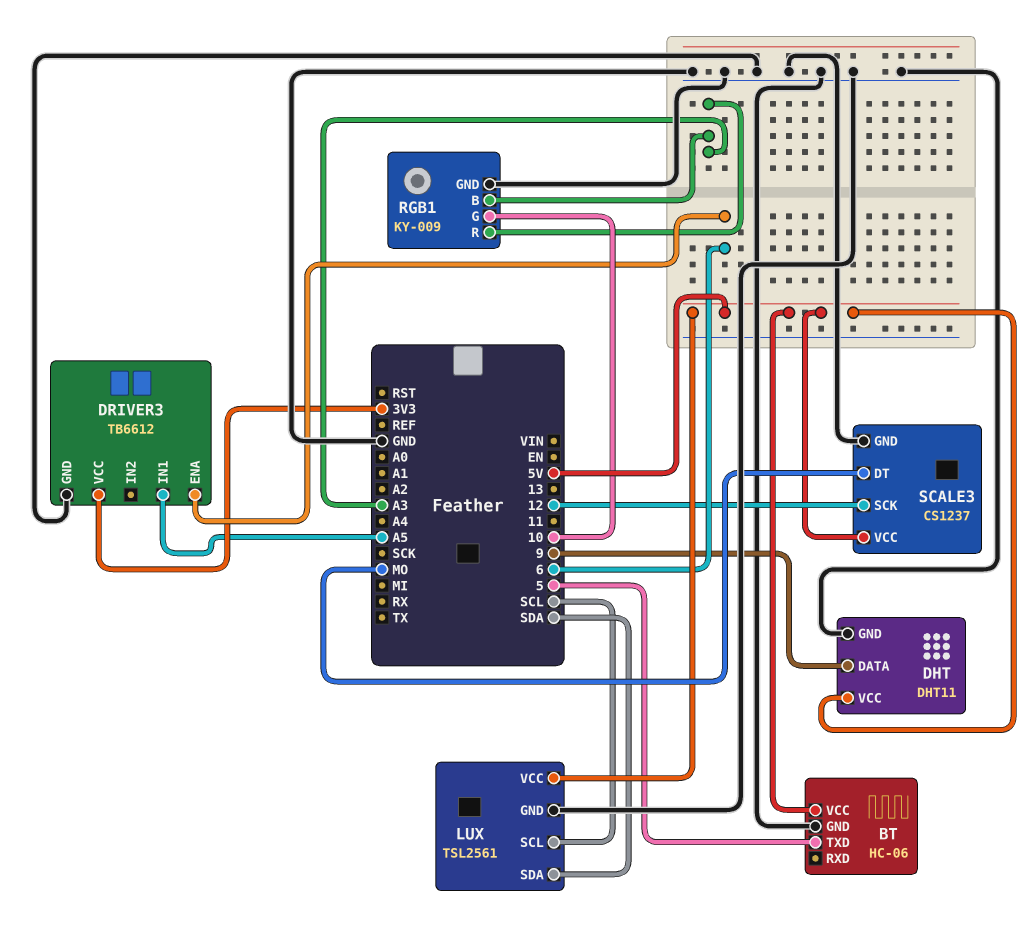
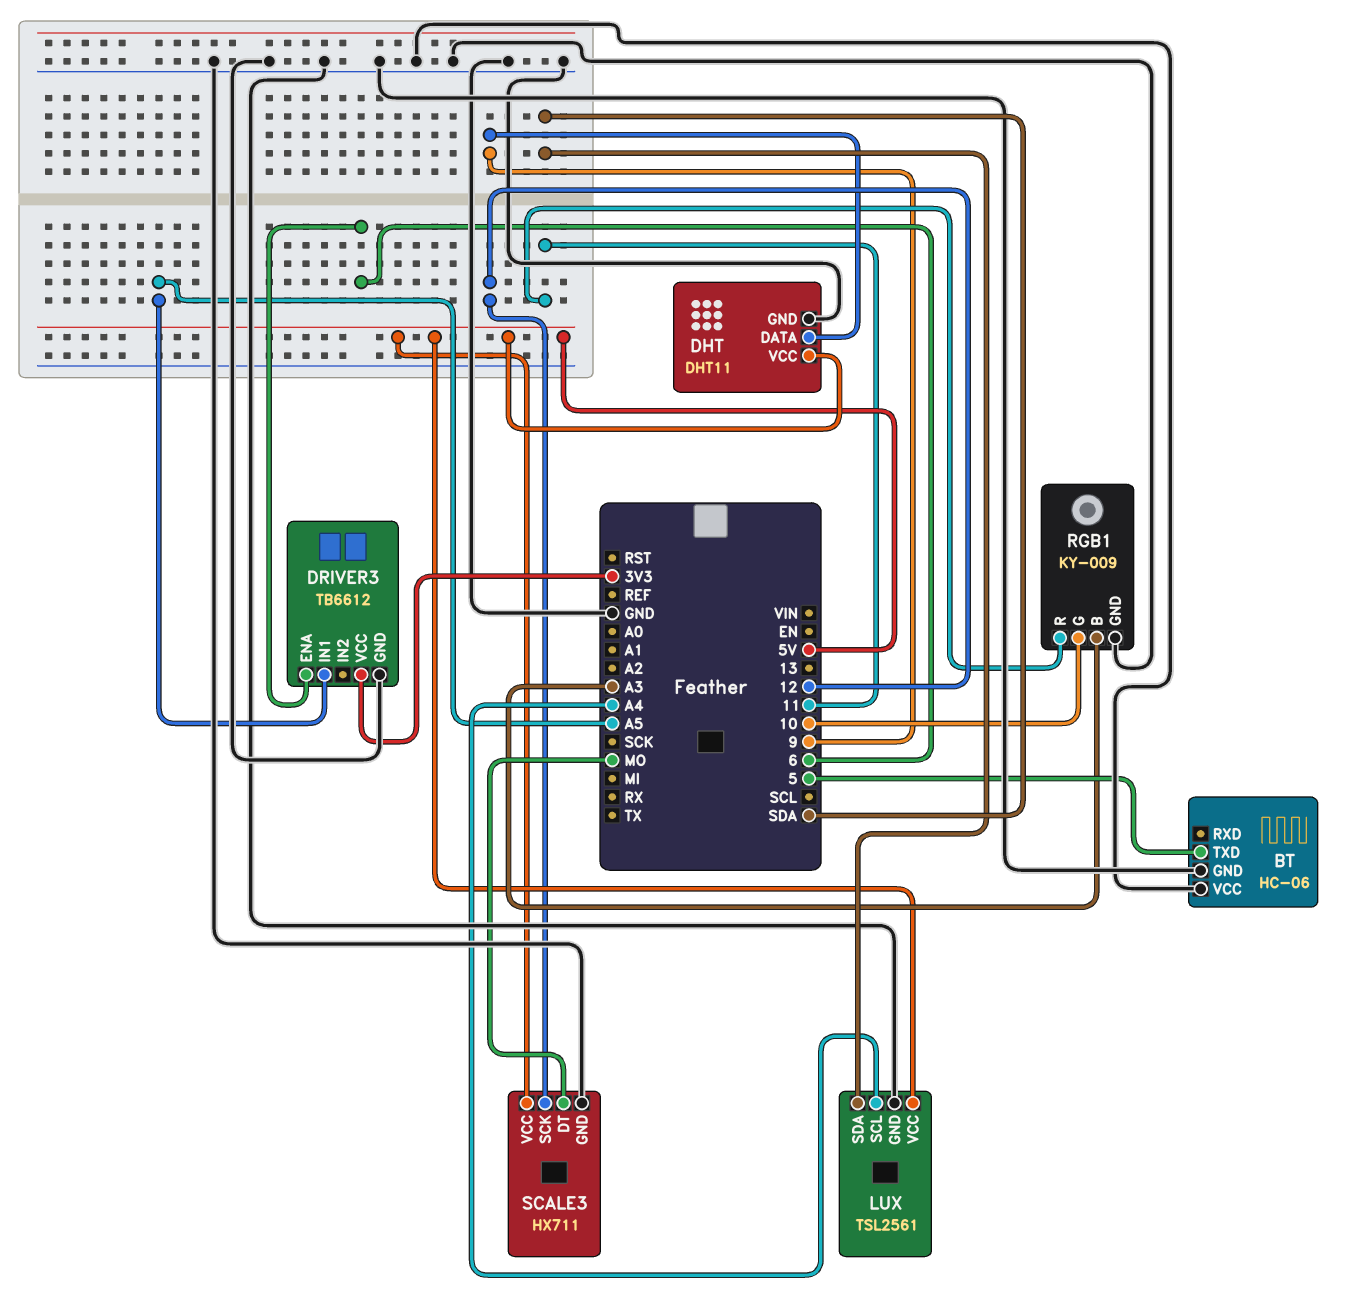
BT pin VCC: 5V -> GND
LUX pin SCL: SCL -> A4
RGB1 pin R: A3 -> 11
SCALE3: CS1237 -> HX711

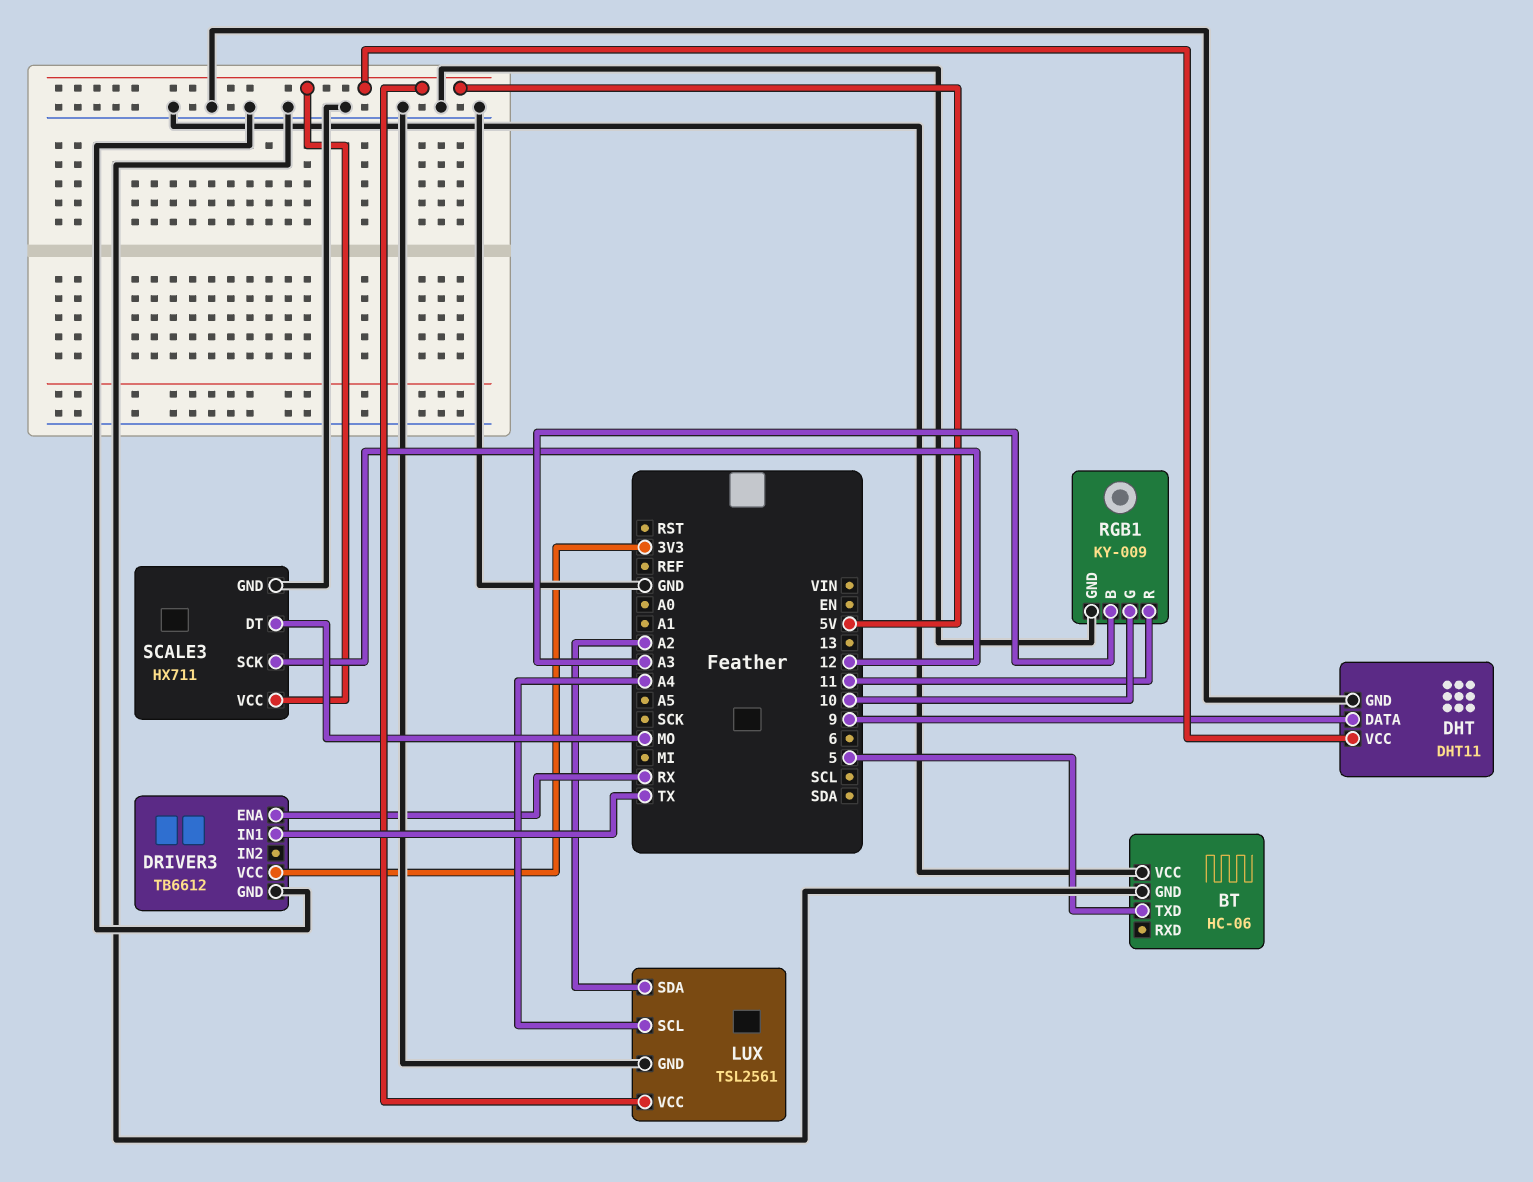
DRIVER3 pin ENA: 6 -> RX
DRIVER3 pin IN1: A5 -> TX
LUX pin SDA: SDA -> A2

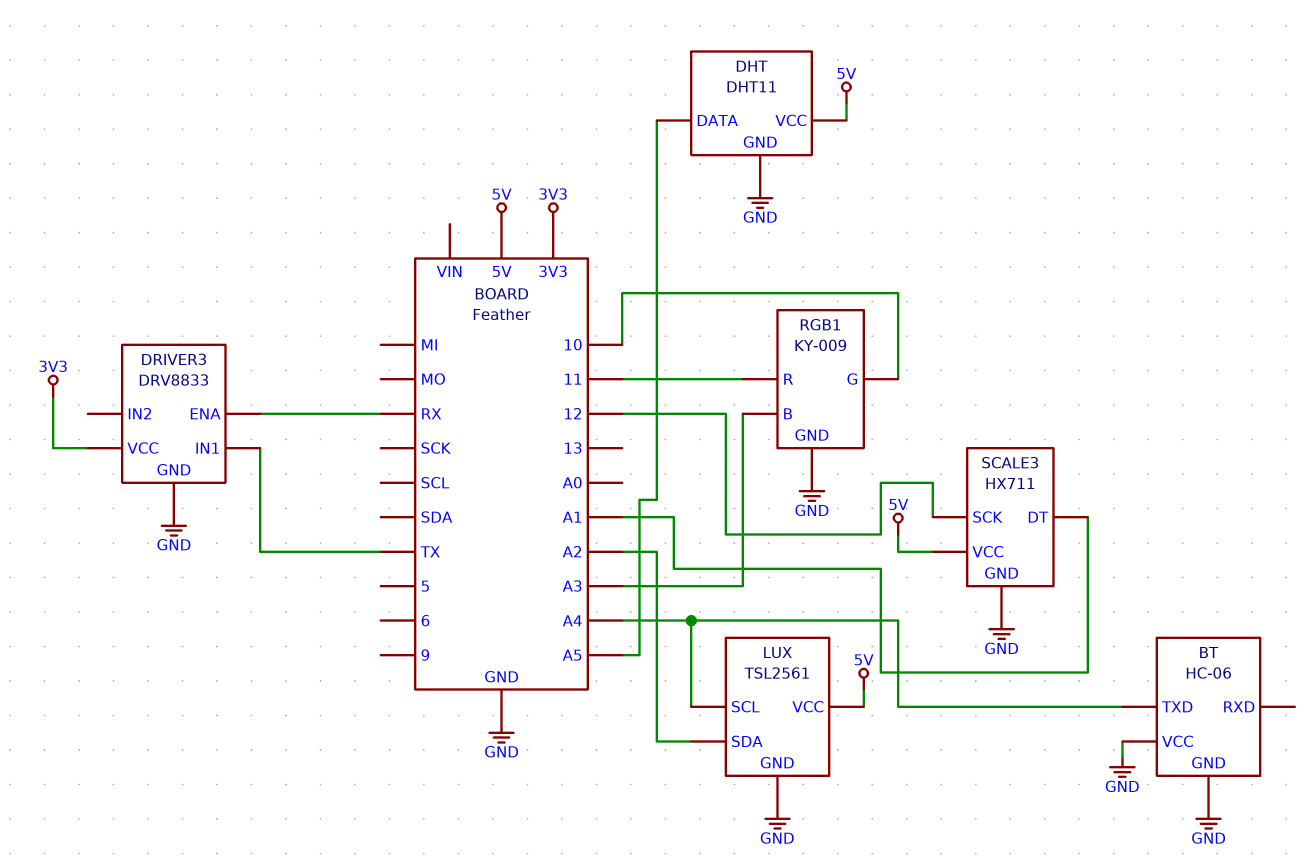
BT pin TXD: 5 -> A4
DHT pin DATA: 9 -> A5
DRIVER3: TB6612 -> DRV8833
SCALE3 pin DT: MO -> A1

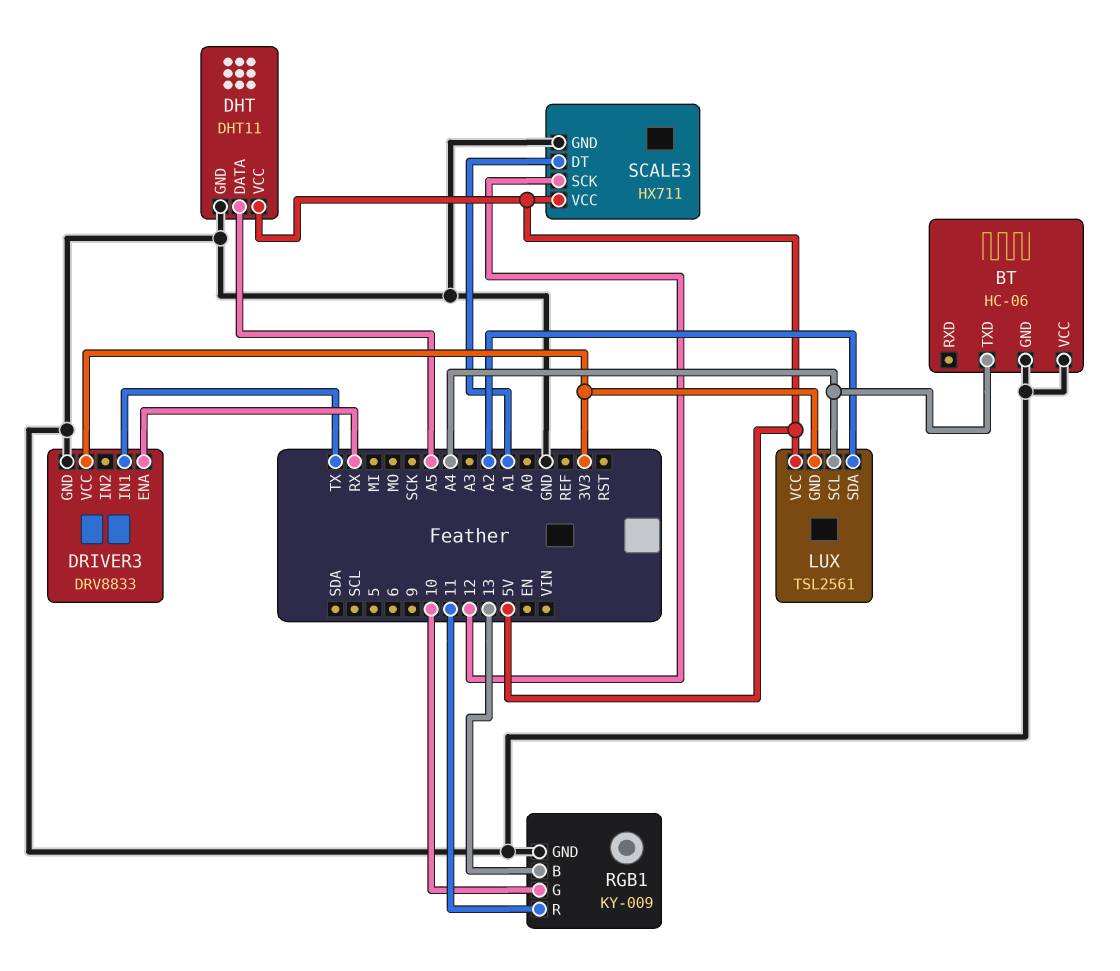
LUX pin GND: GND -> 3V3
RGB1 pin B: A3 -> 13

